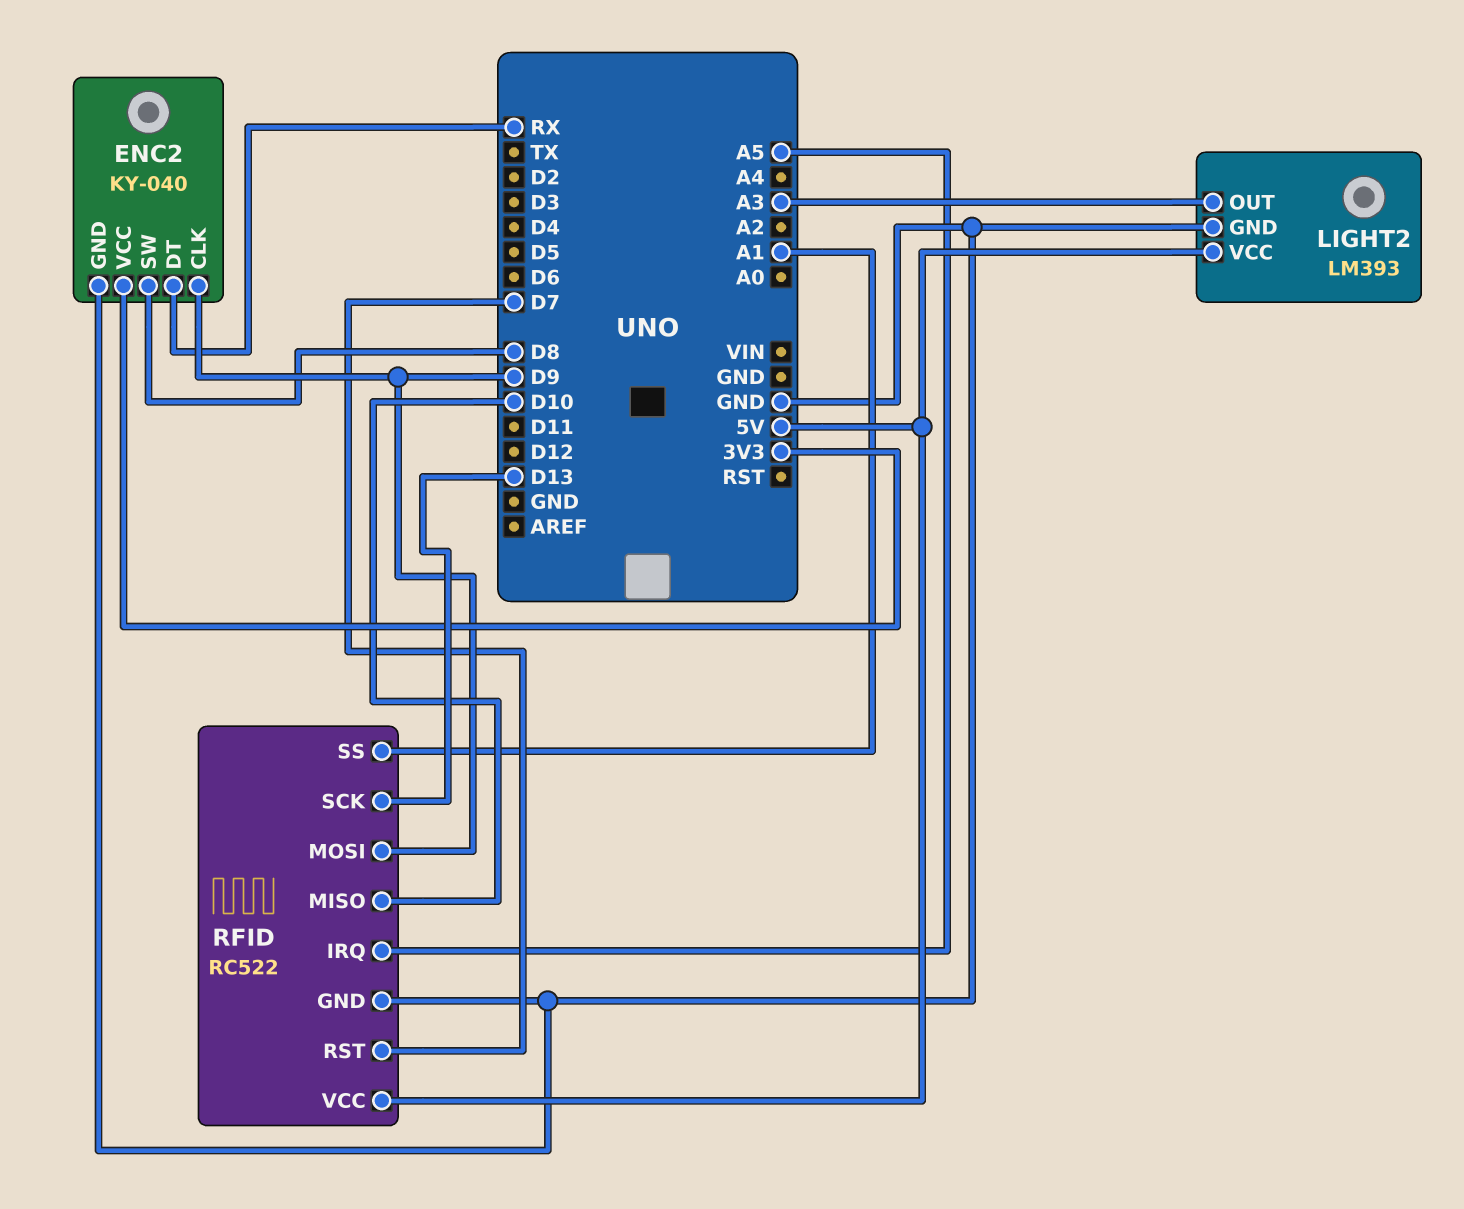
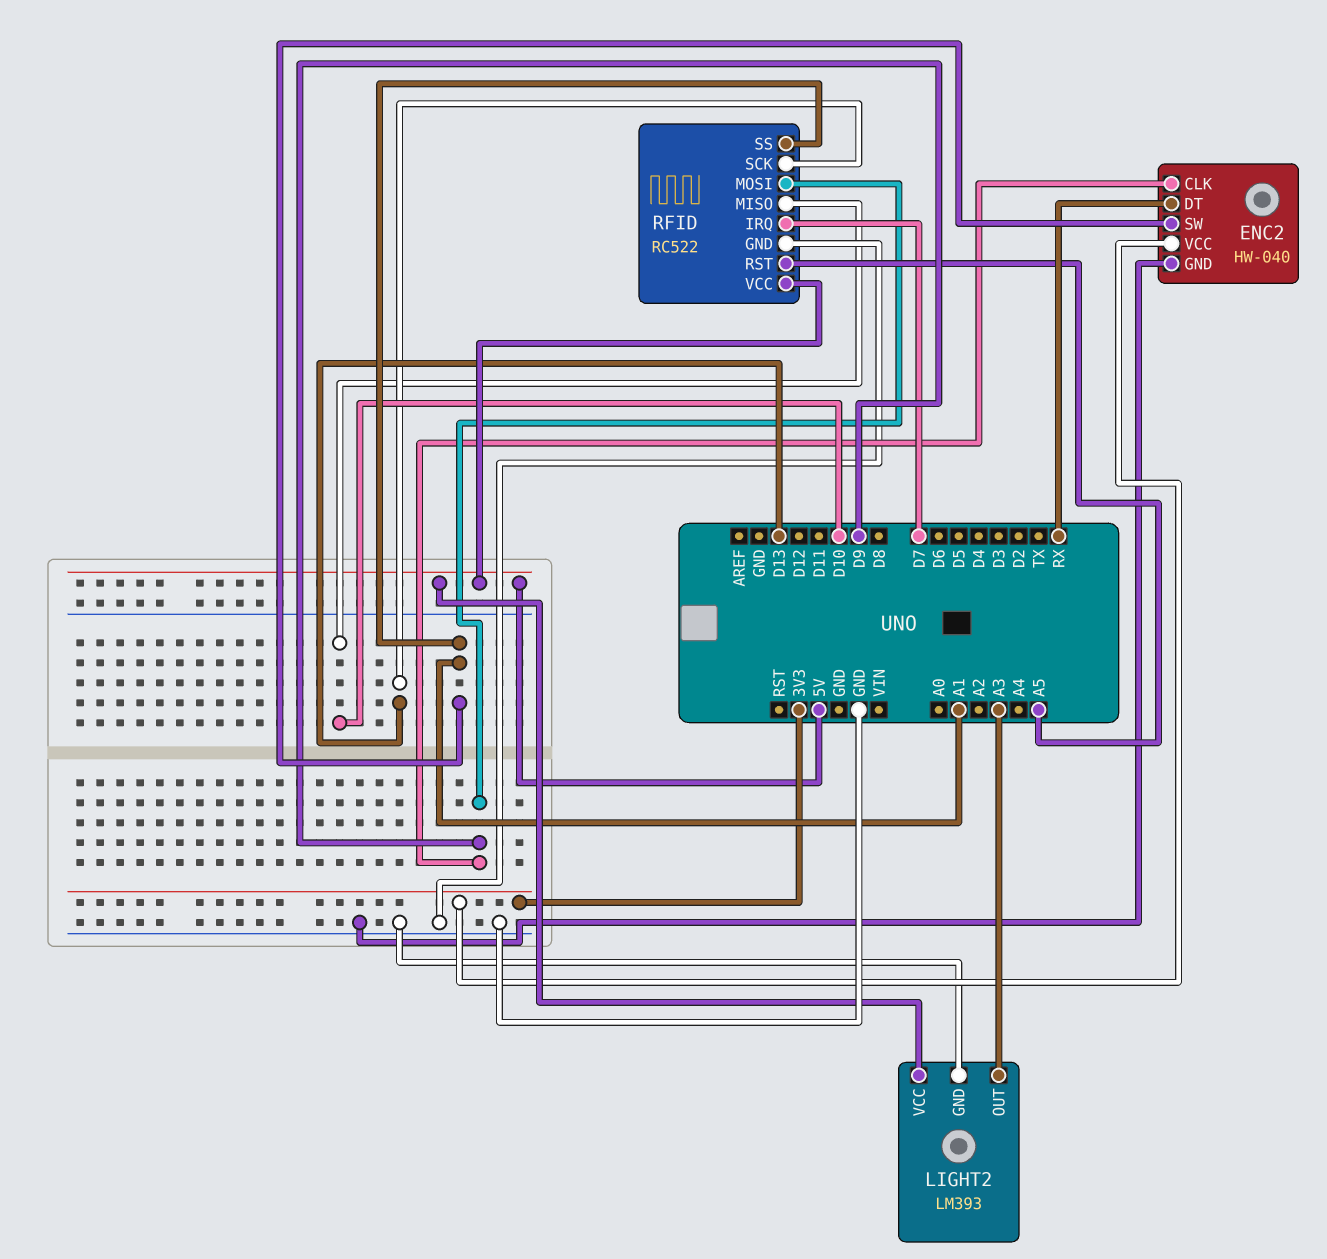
ENC2: KY-040 -> HW-040
ENC2 pin SW: D8 -> A1
RFID pin IRQ: A5 -> D7
RFID pin RST: D7 -> A5

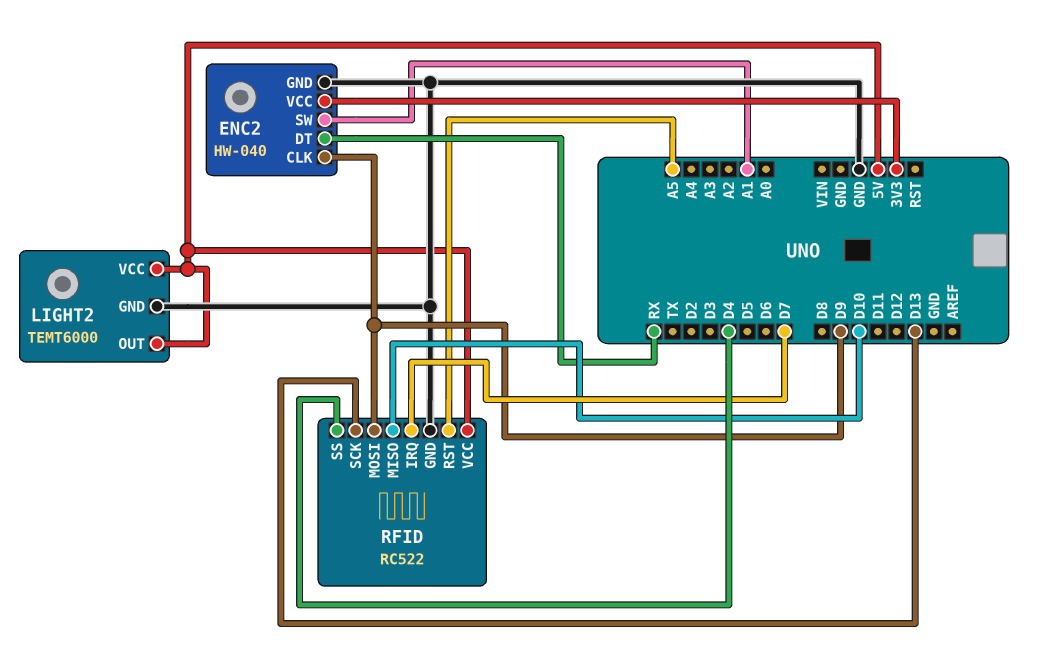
LIGHT2: LM393 -> TEMT6000
LIGHT2 pin OUT: A3 -> 5V
RFID pin SS: A1 -> D4

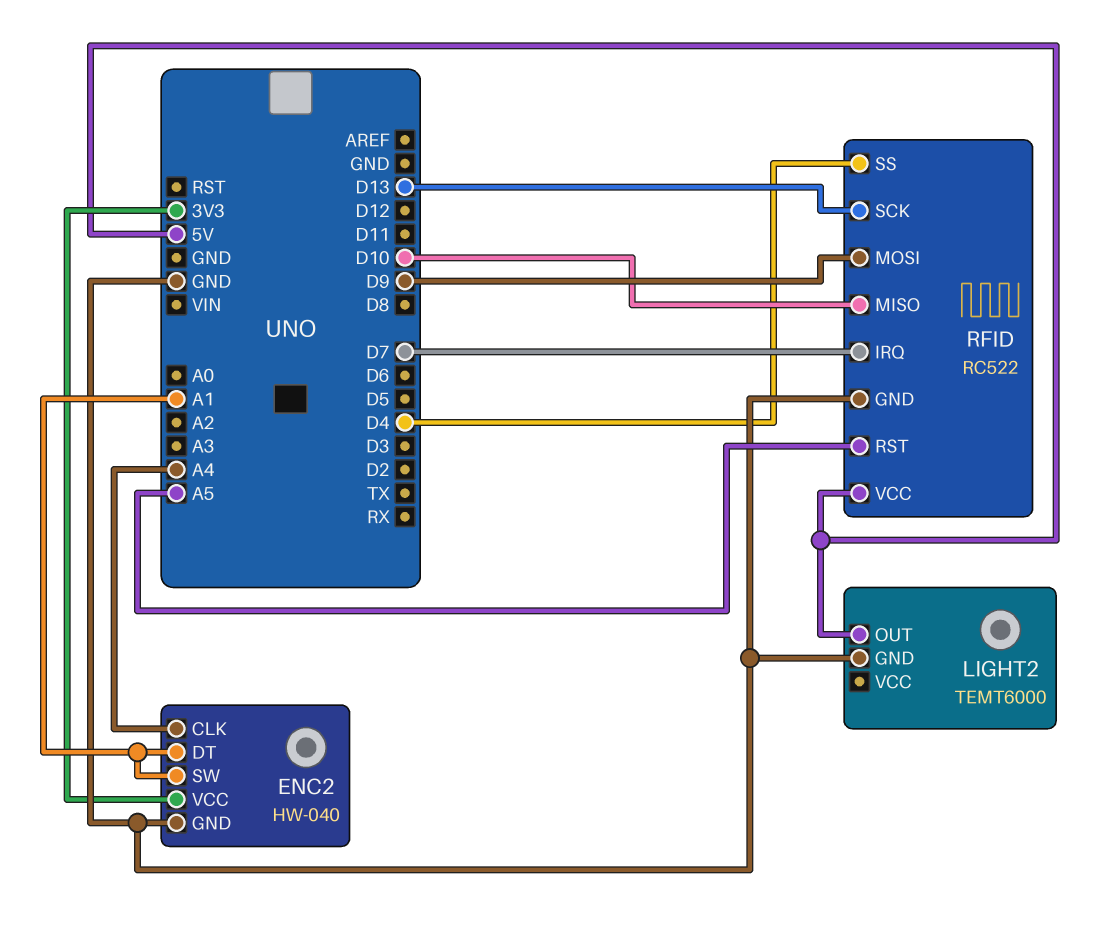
ENC2 pin CLK: D9 -> A4
ENC2 pin DT: RX -> A1
LIGHT2 pin VCC: 5V -> none

